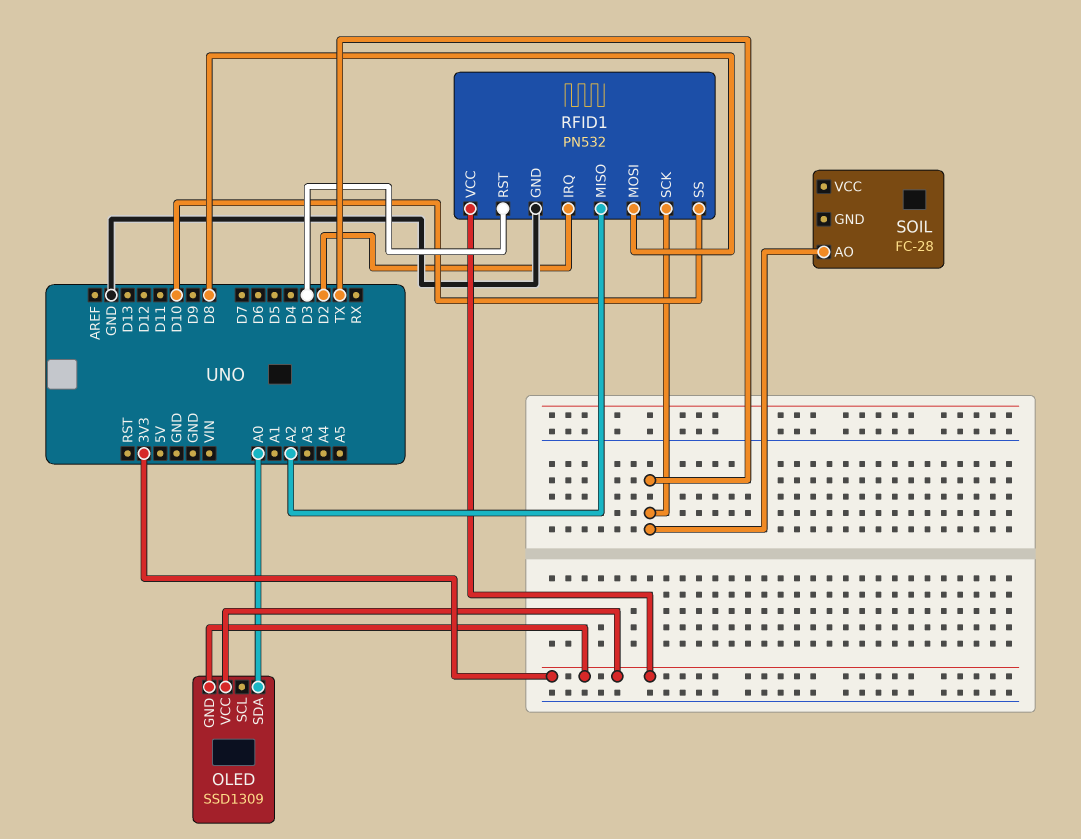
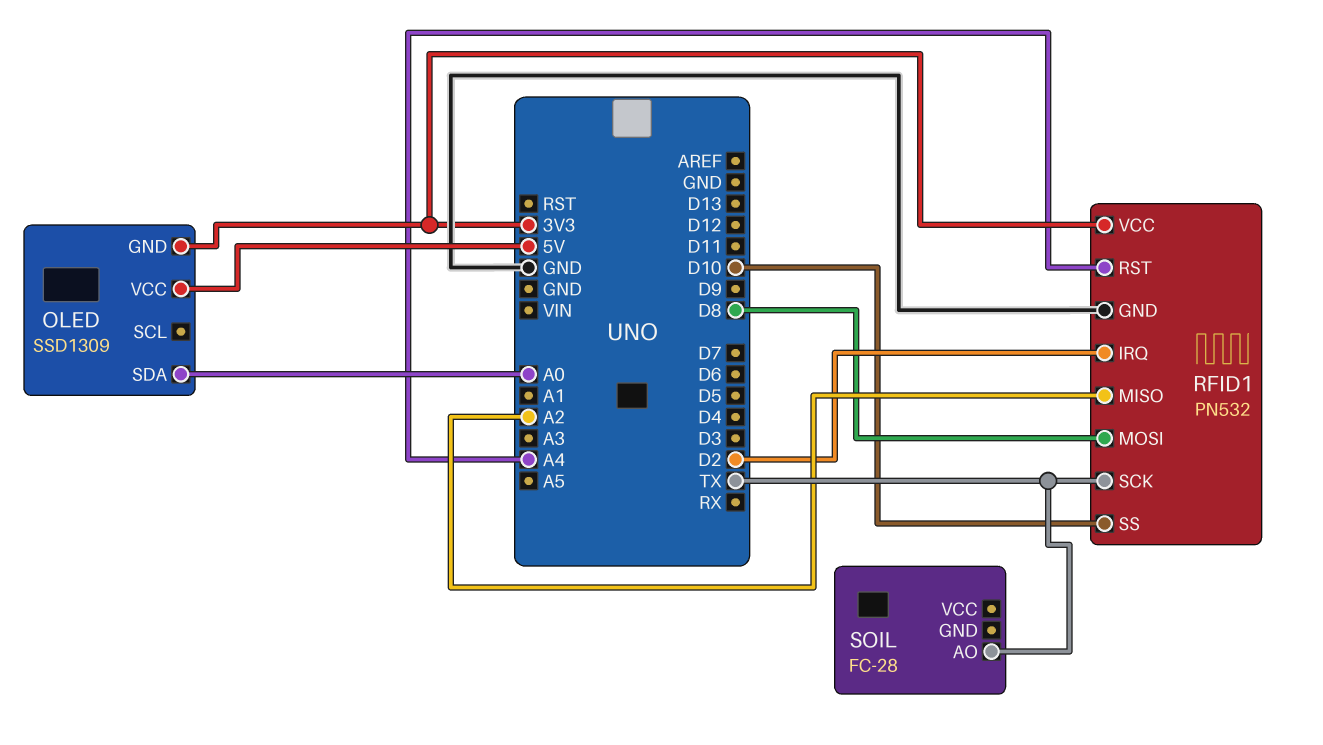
OLED pin VCC: 3V3 -> 5V
RFID1 pin RST: D3 -> A4

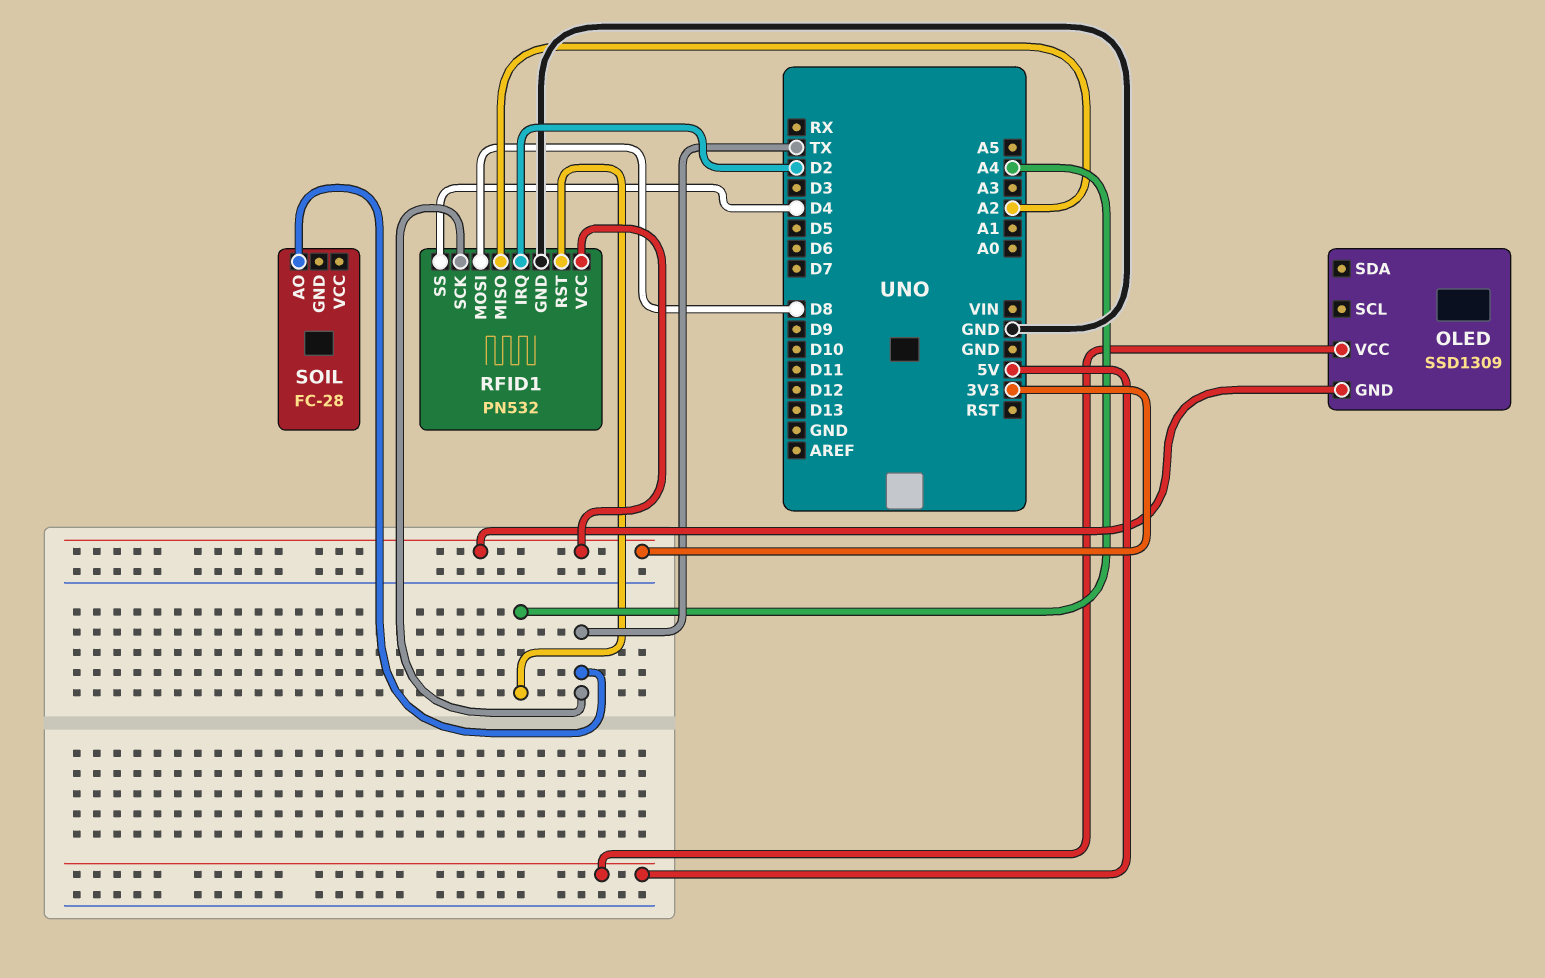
OLED pin SDA: A0 -> none
RFID1 pin SS: D10 -> D4

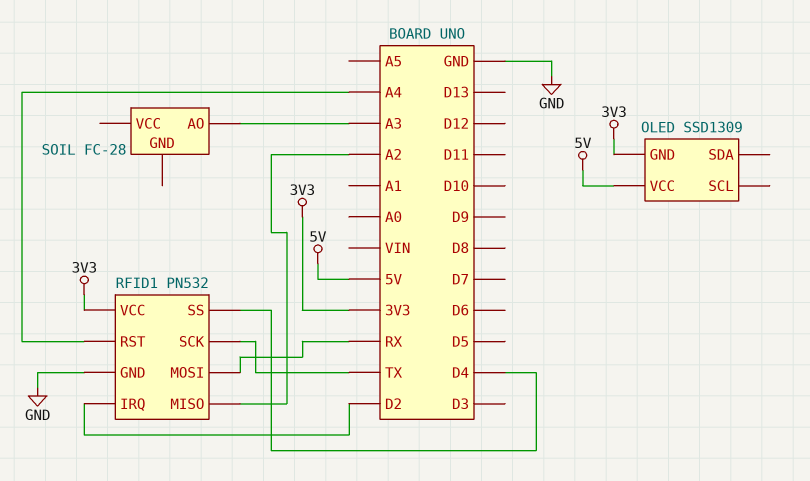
RFID1 pin MOSI: D8 -> RX
SOIL pin AO: TX -> A3

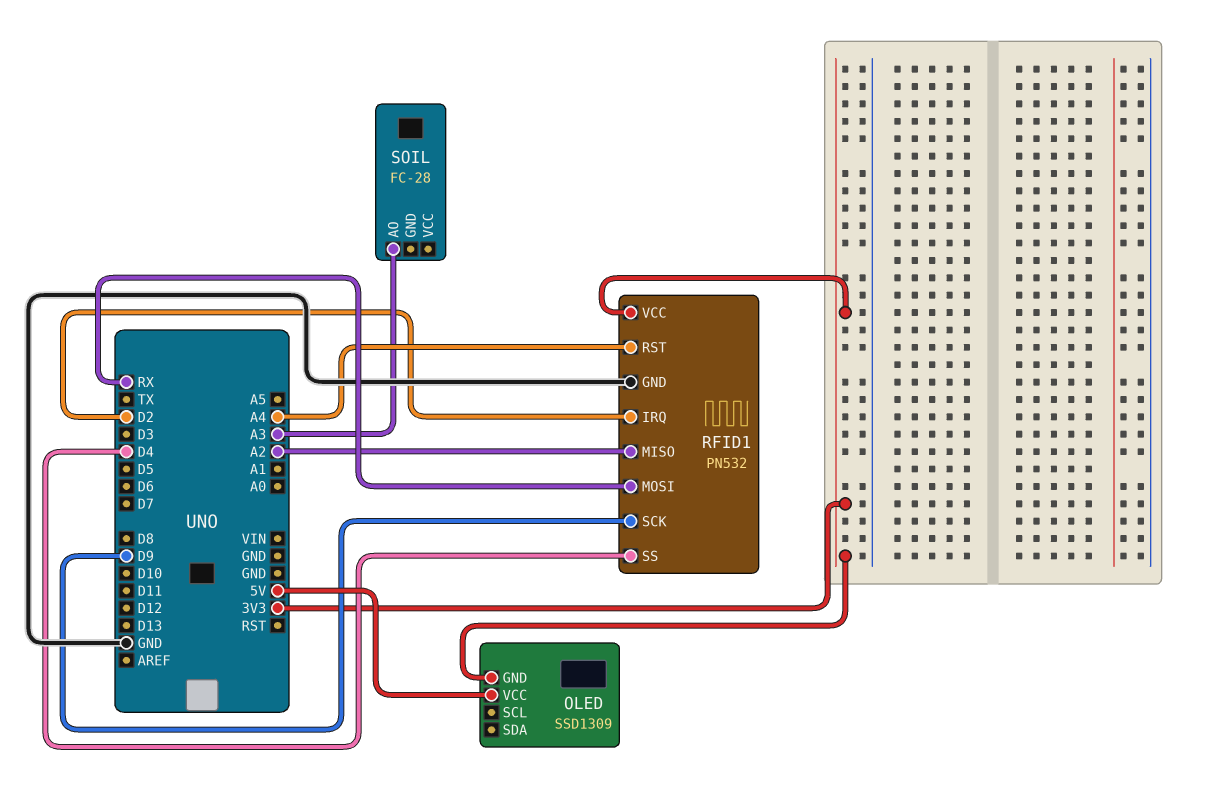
RFID1 pin SCK: TX -> D9

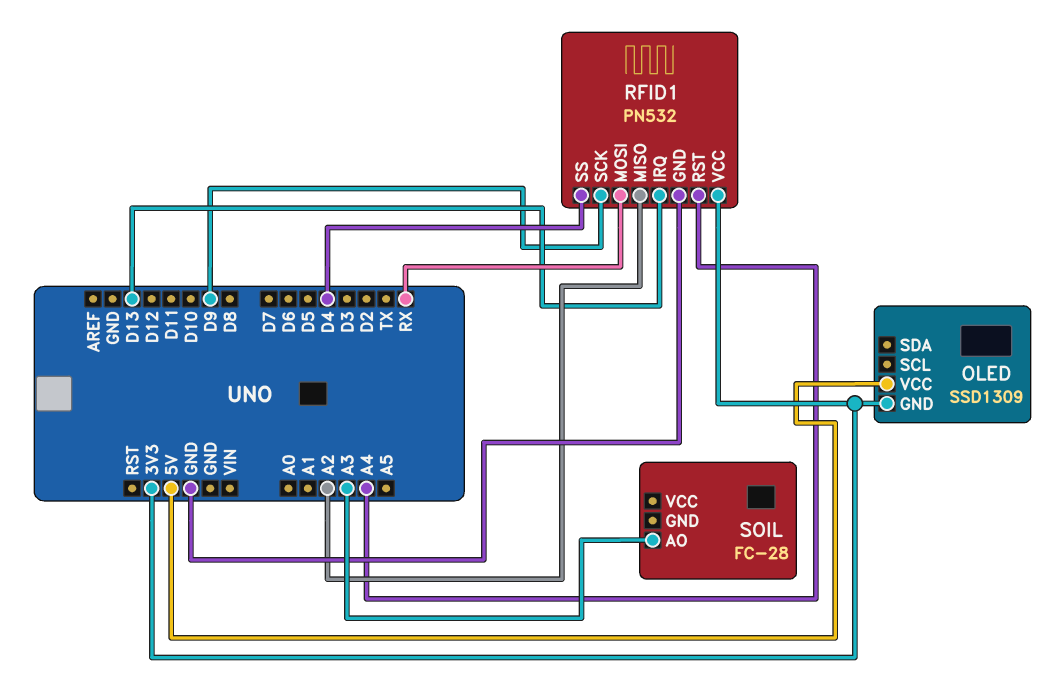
RFID1 pin IRQ: D2 -> D13

